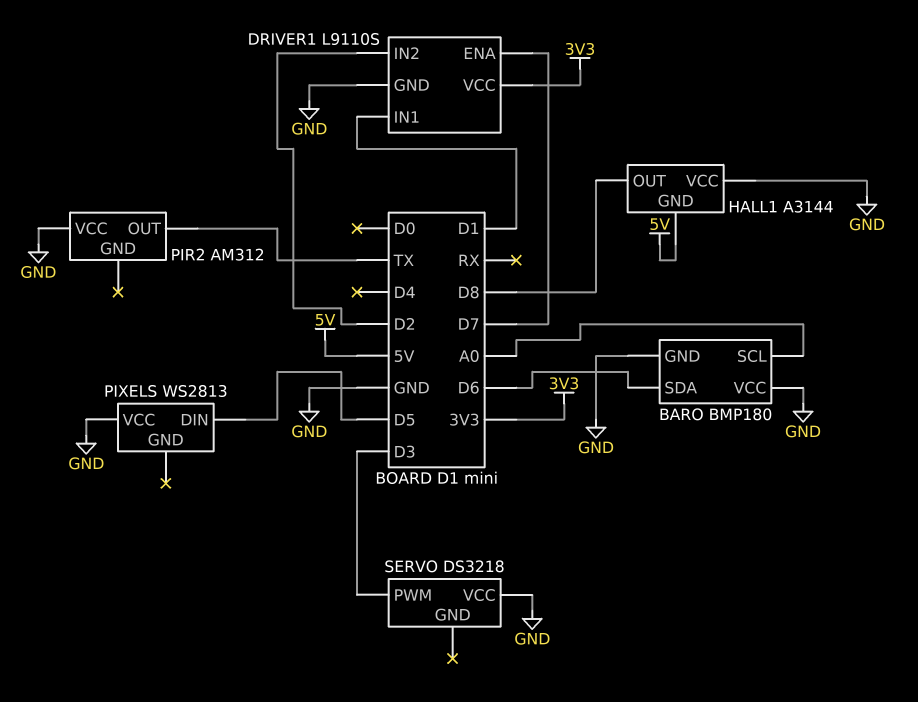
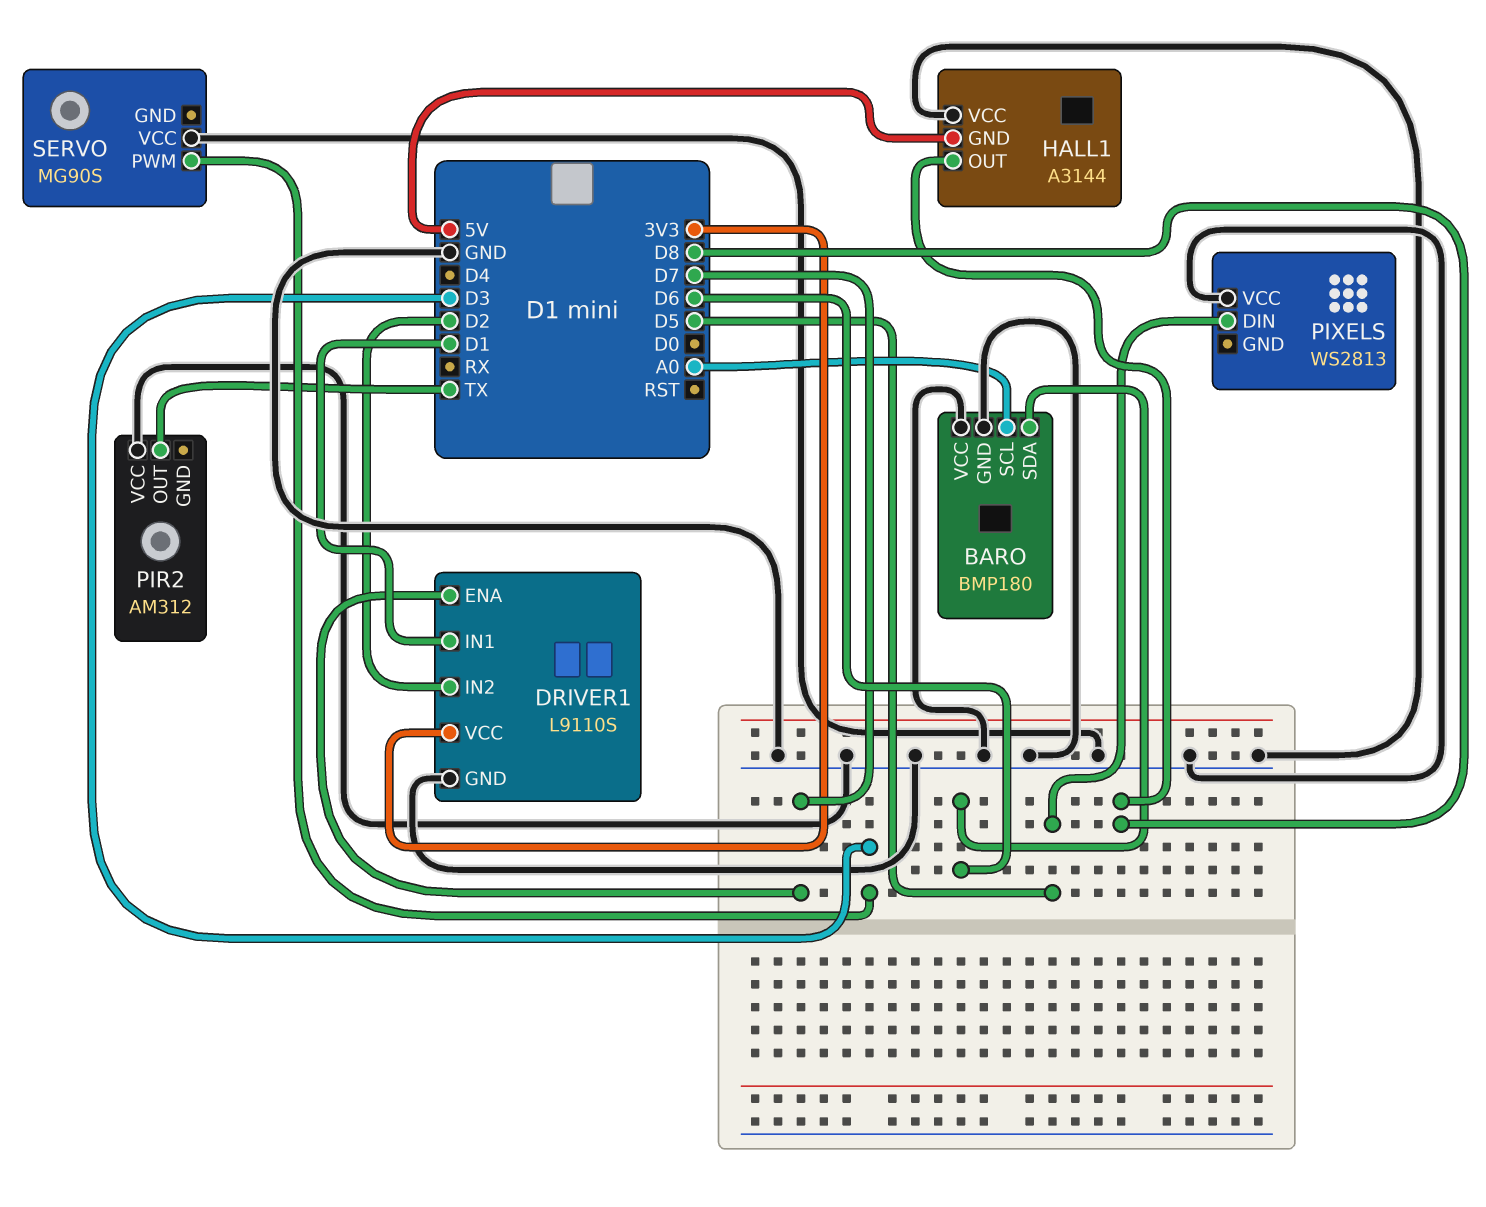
SERVO: DS3218 -> MG90S

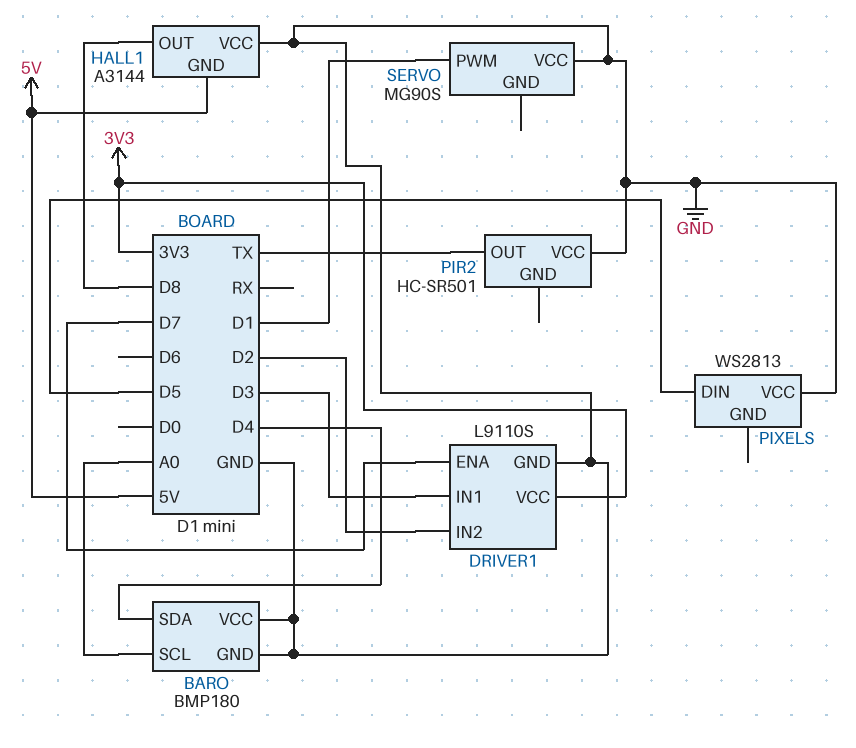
BARO pin SDA: D6 -> D4
DRIVER1 pin IN1: D1 -> D3
PIR2: AM312 -> HC-SR501
SERVO pin PWM: D3 -> D1

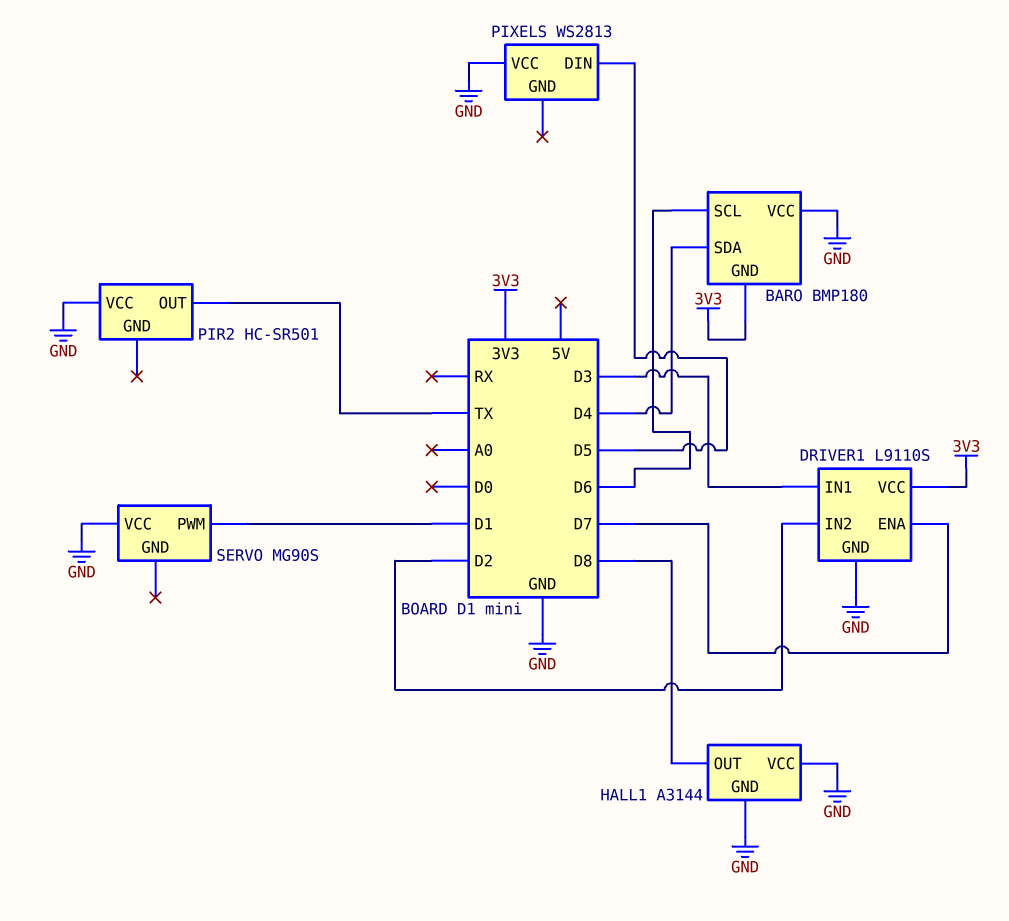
BARO pin GND: GND -> 3V3
BARO pin SCL: A0 -> D6
HALL1 pin GND: 5V -> GND

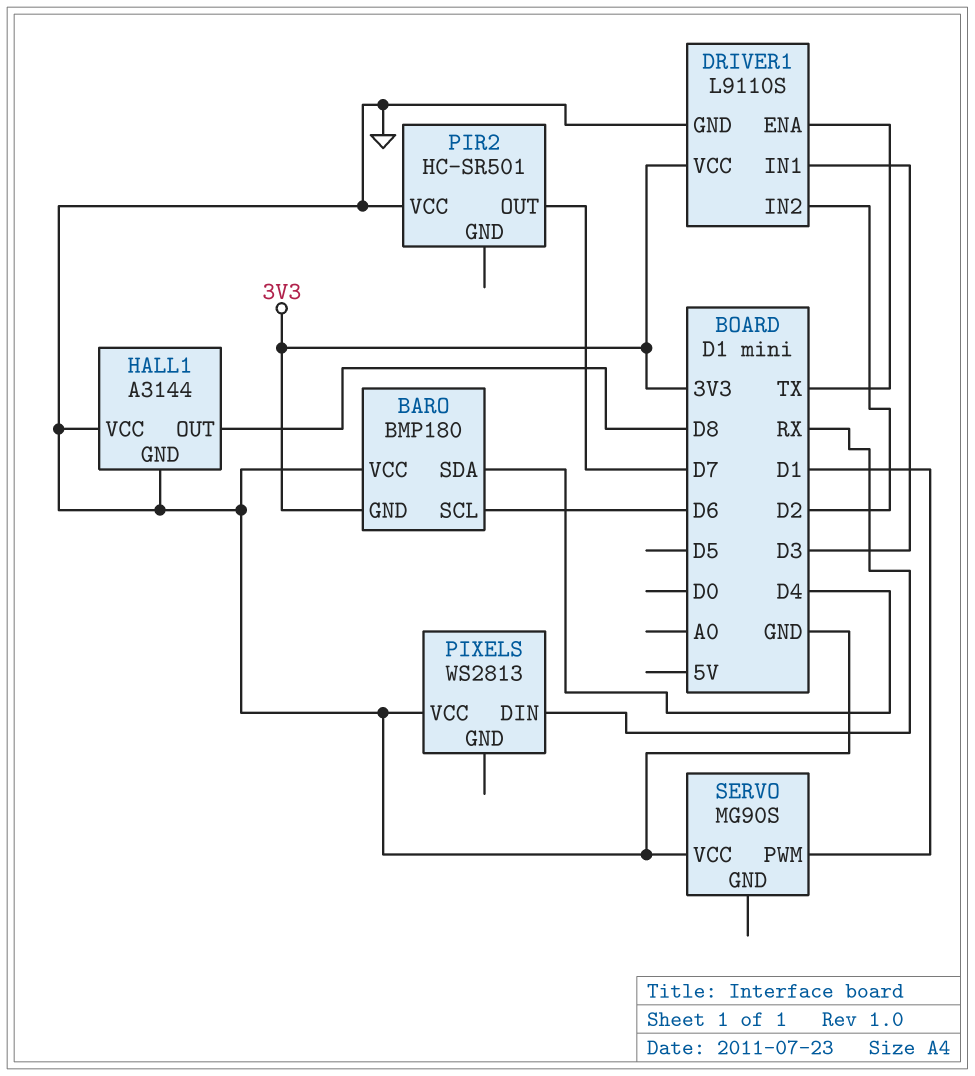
DRIVER1 pin ENA: D7 -> TX
PIR2 pin OUT: TX -> D7
PIXELS pin DIN: D5 -> RX

